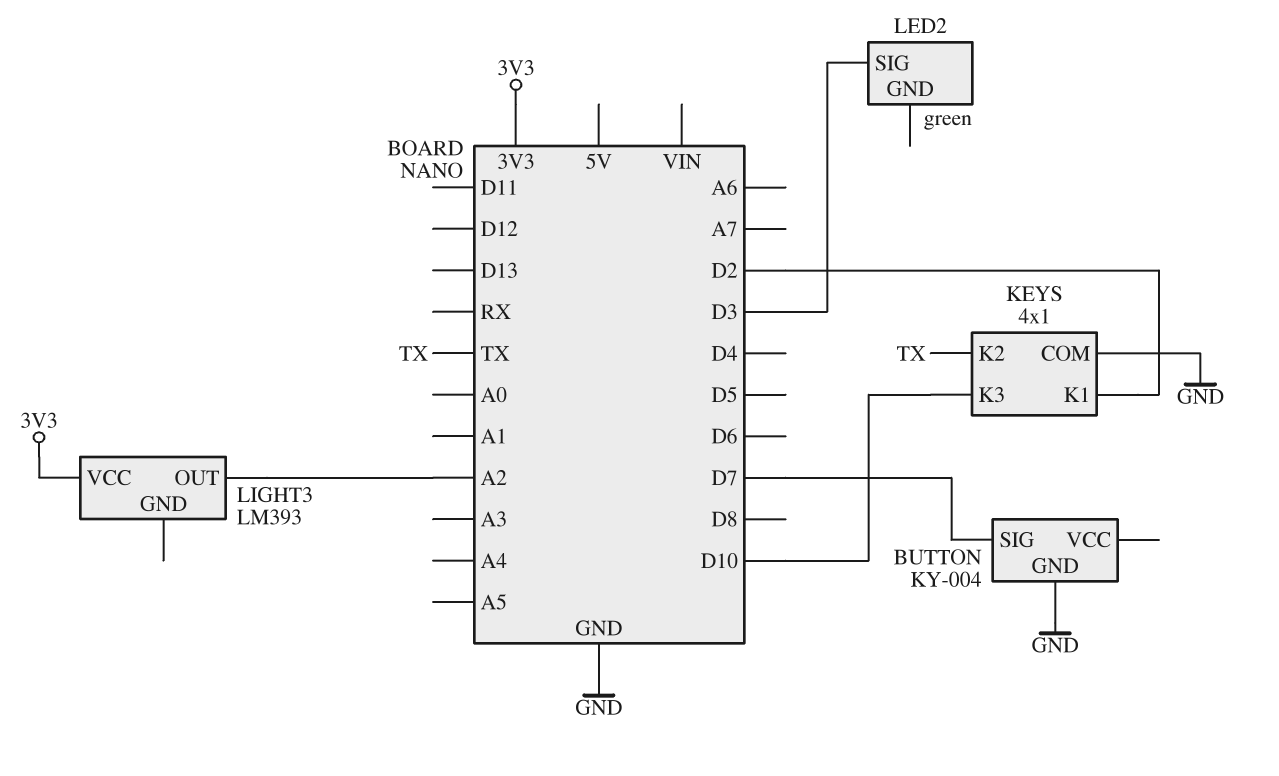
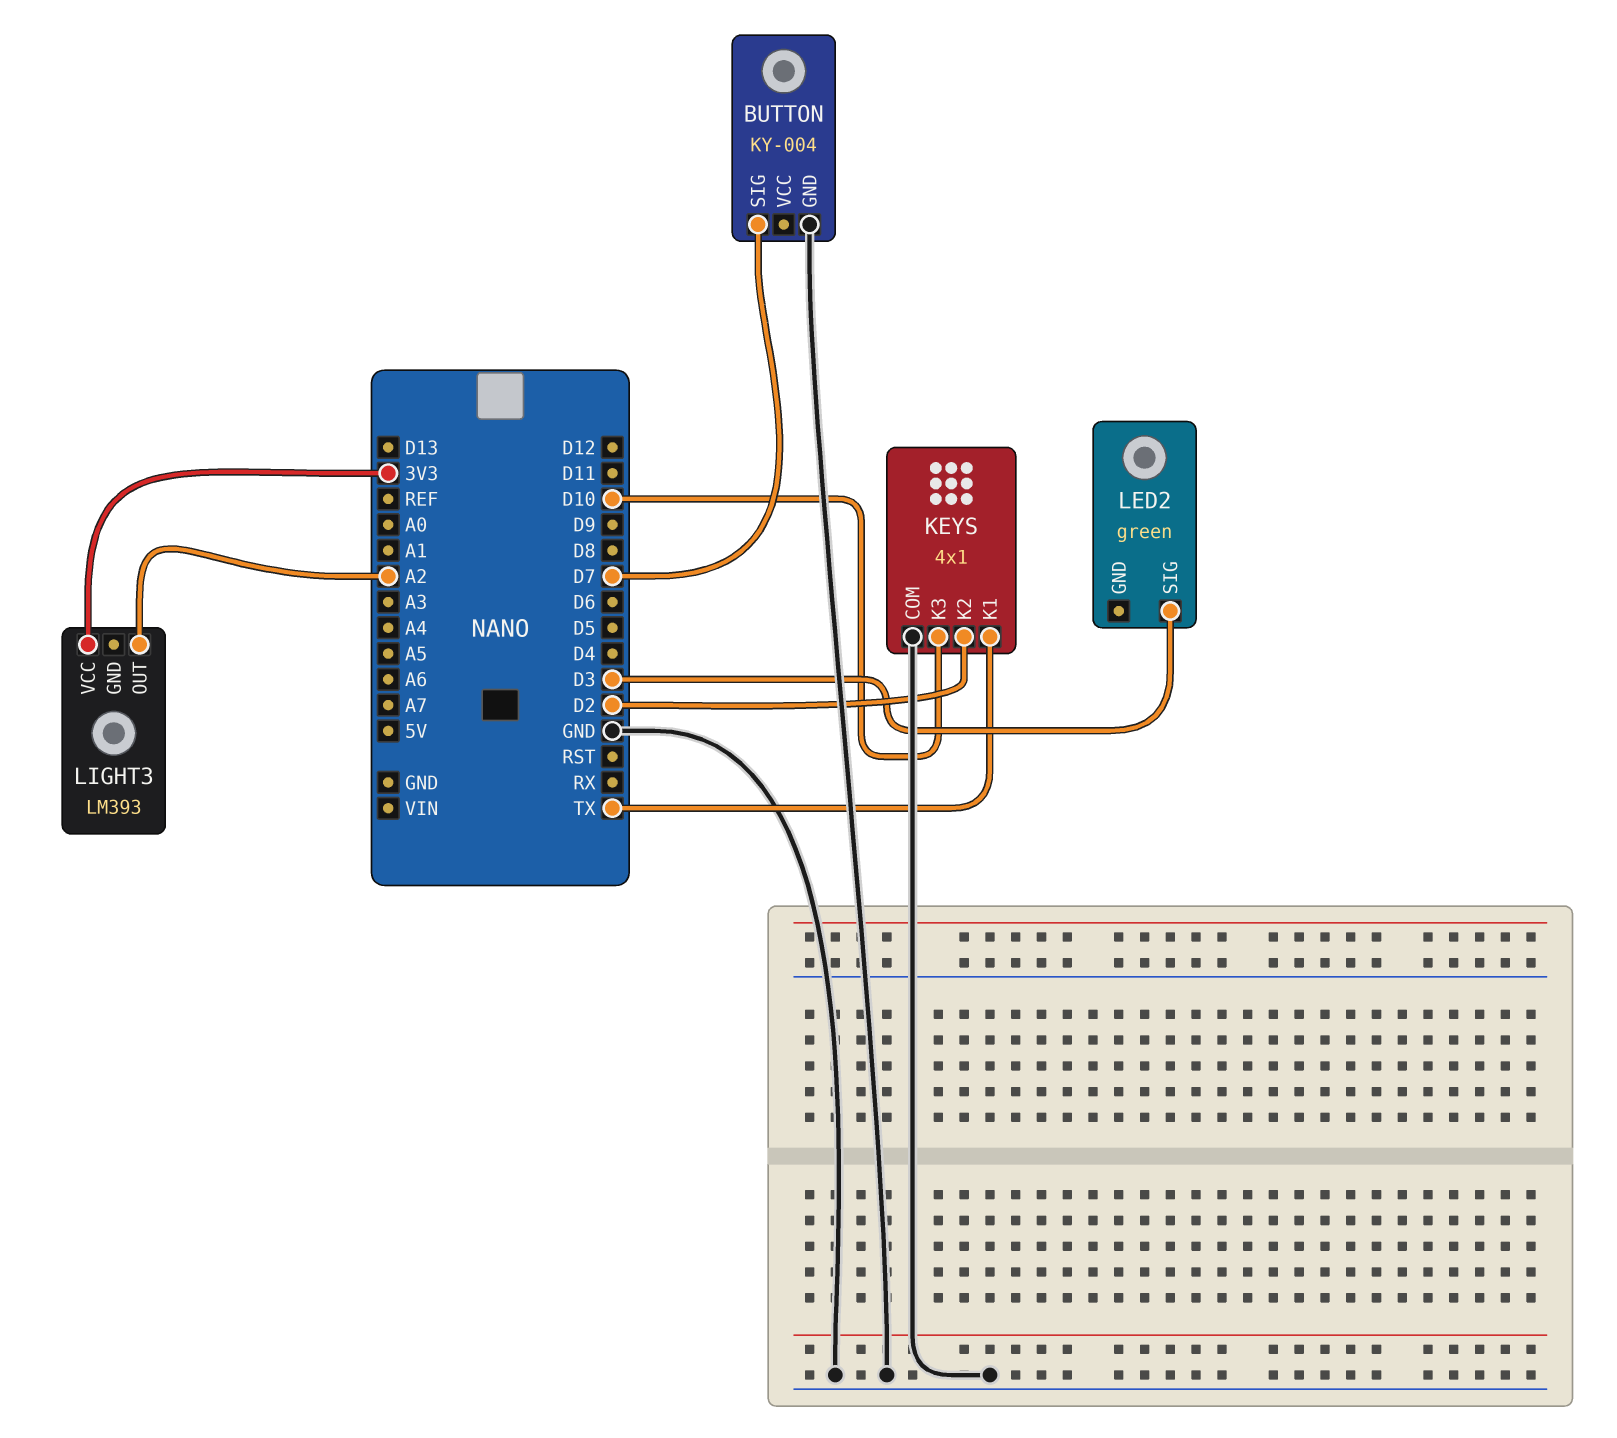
KEYS pin K1: D2 -> TX
KEYS pin K2: TX -> D2

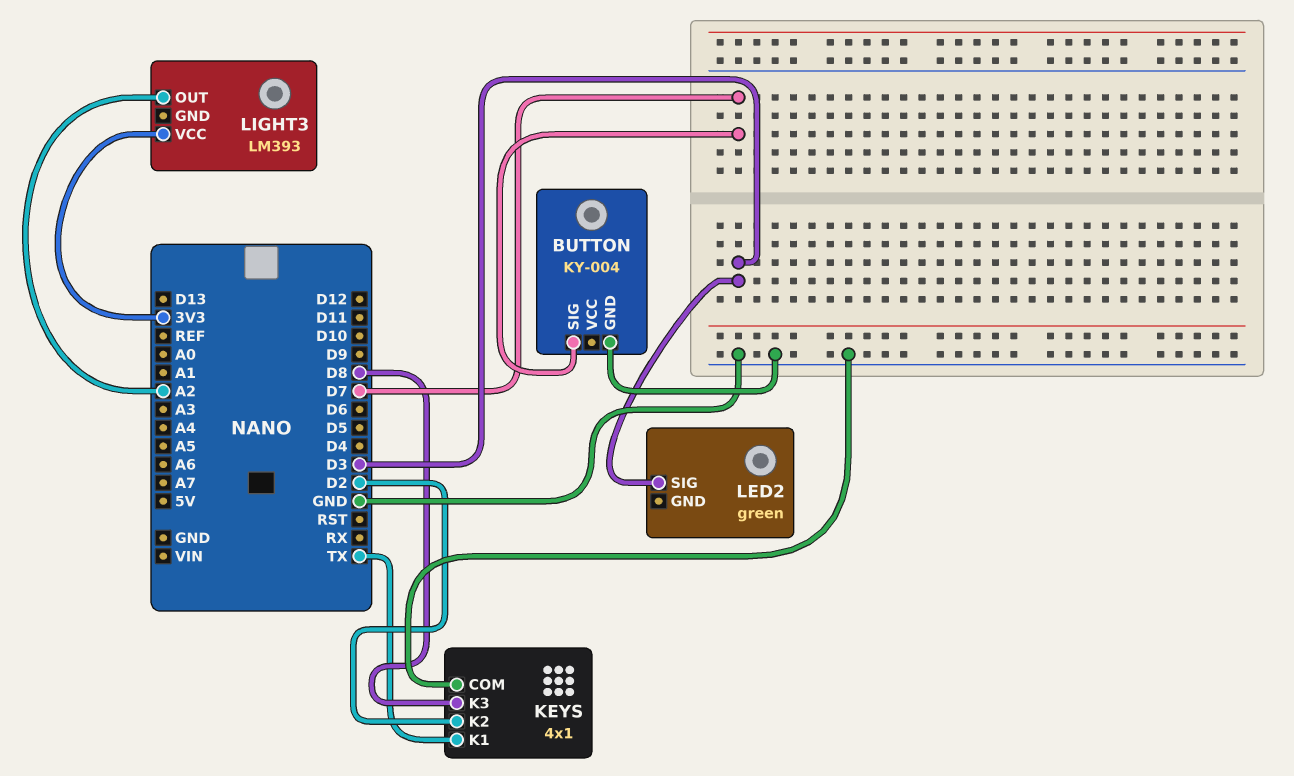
KEYS pin K3: D10 -> D8

